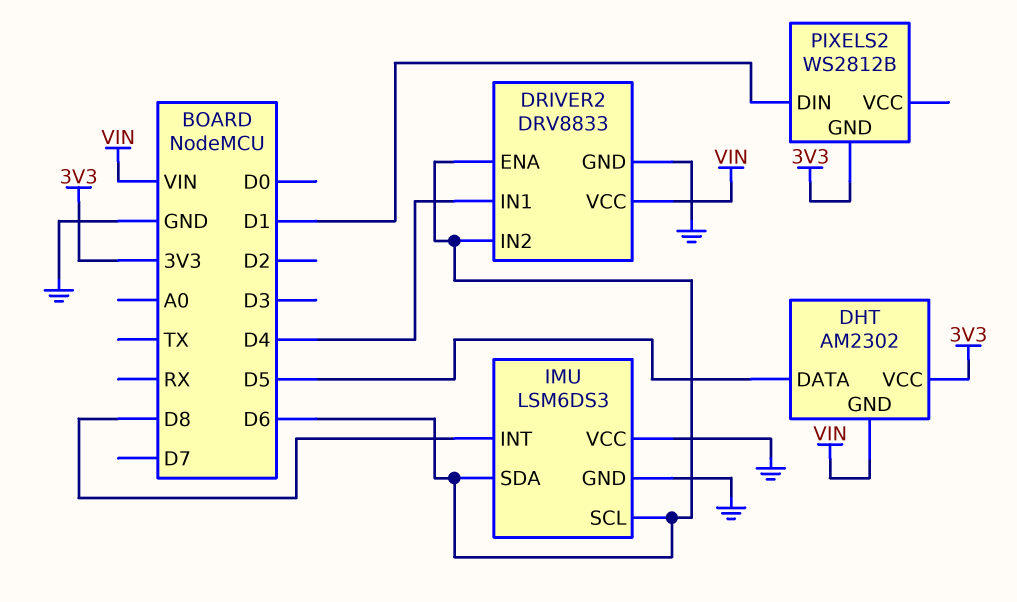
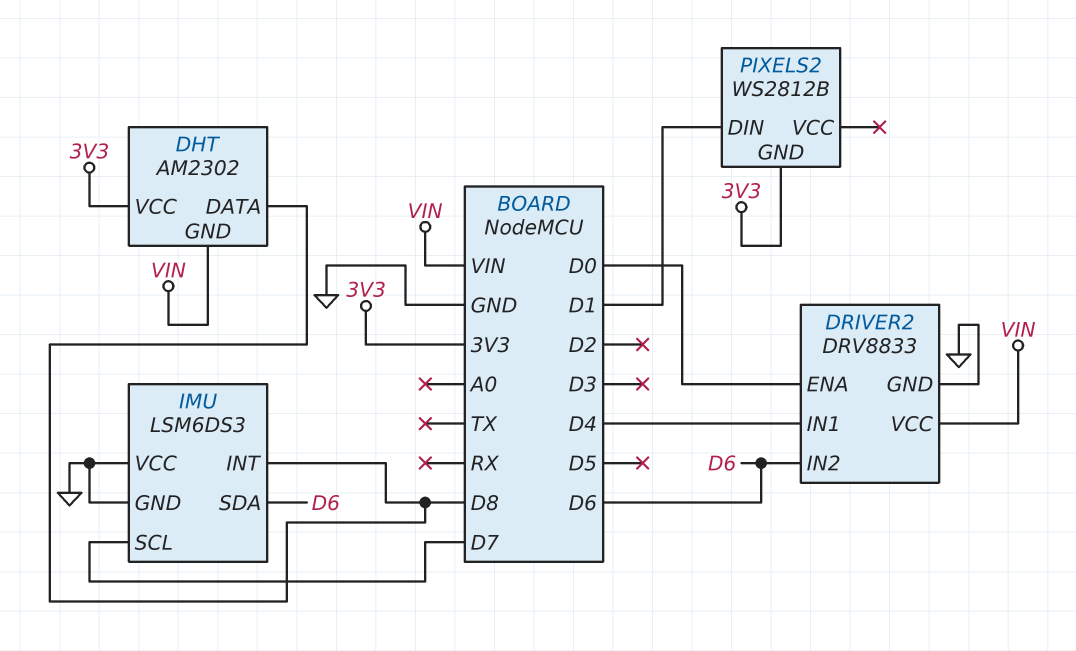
DHT pin DATA: D5 -> D8
DRIVER2 pin ENA: D6 -> D0
IMU pin SCL: D6 -> D7

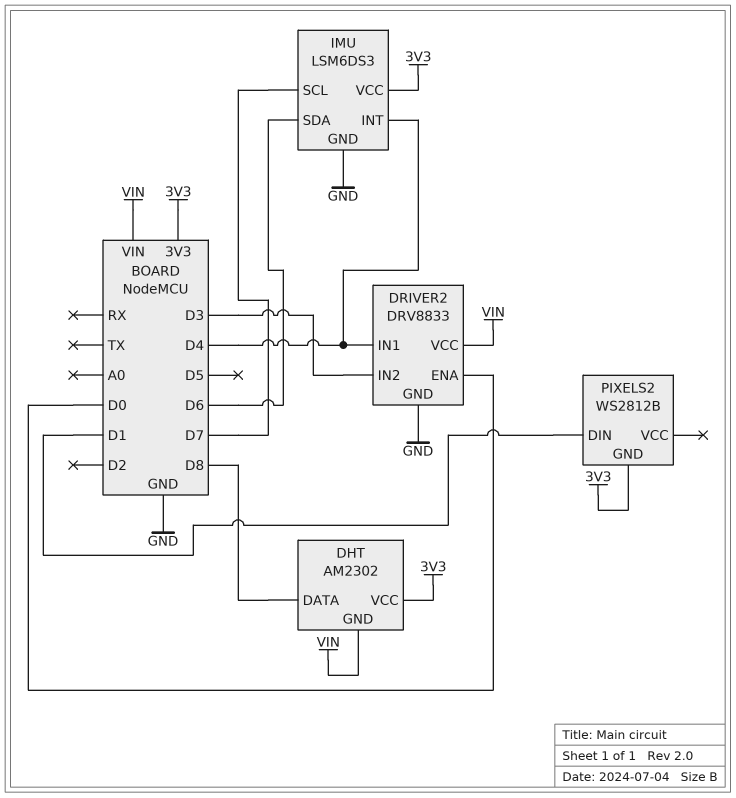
DRIVER2 pin IN2: D6 -> D3
IMU pin INT: D8 -> D4
IMU pin VCC: GND -> 3V3

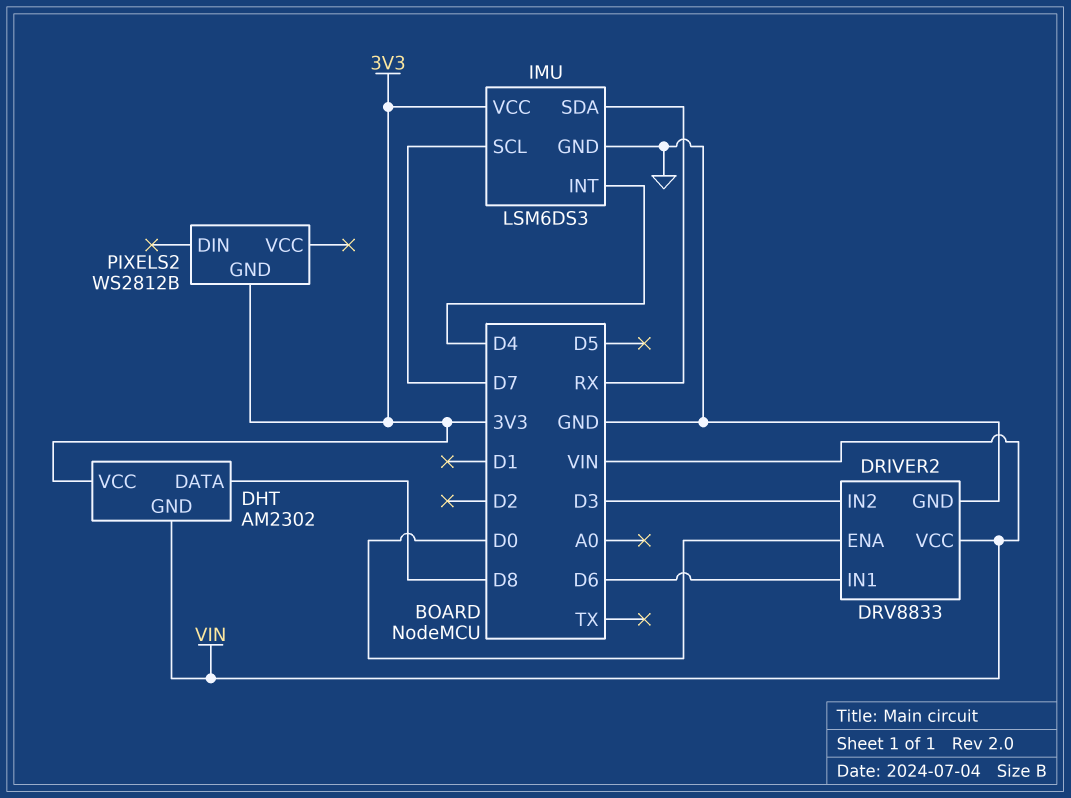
DRIVER2 pin IN1: D4 -> D6
IMU pin SDA: D6 -> RX
PIXELS2 pin DIN: D1 -> none

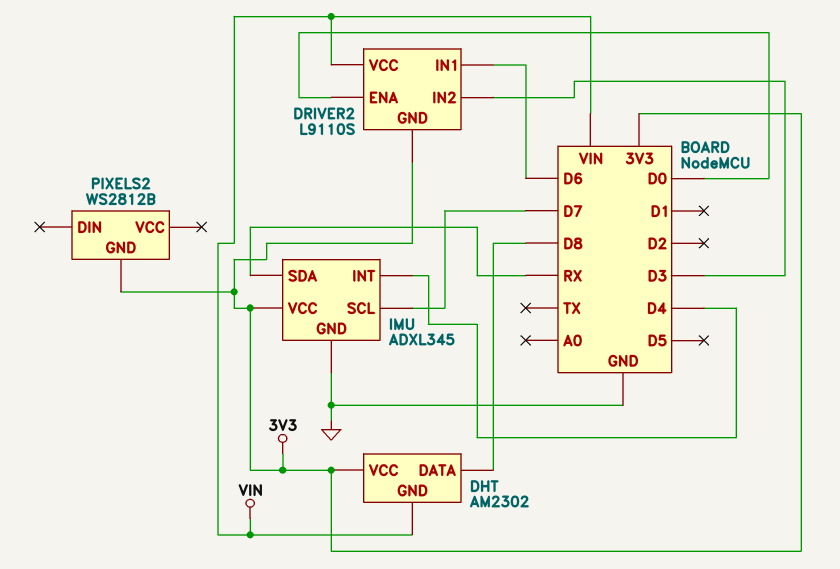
DRIVER2: DRV8833 -> L9110S
DRIVER2 pin GND: GND -> 3V3
IMU: LSM6DS3 -> ADXL345

